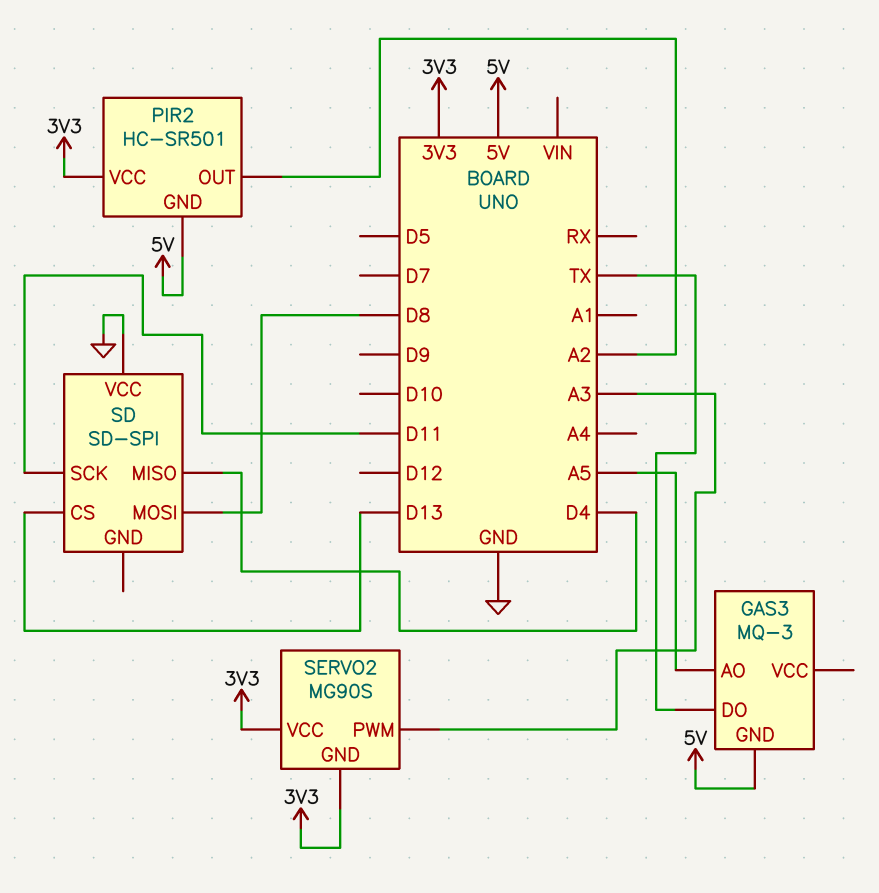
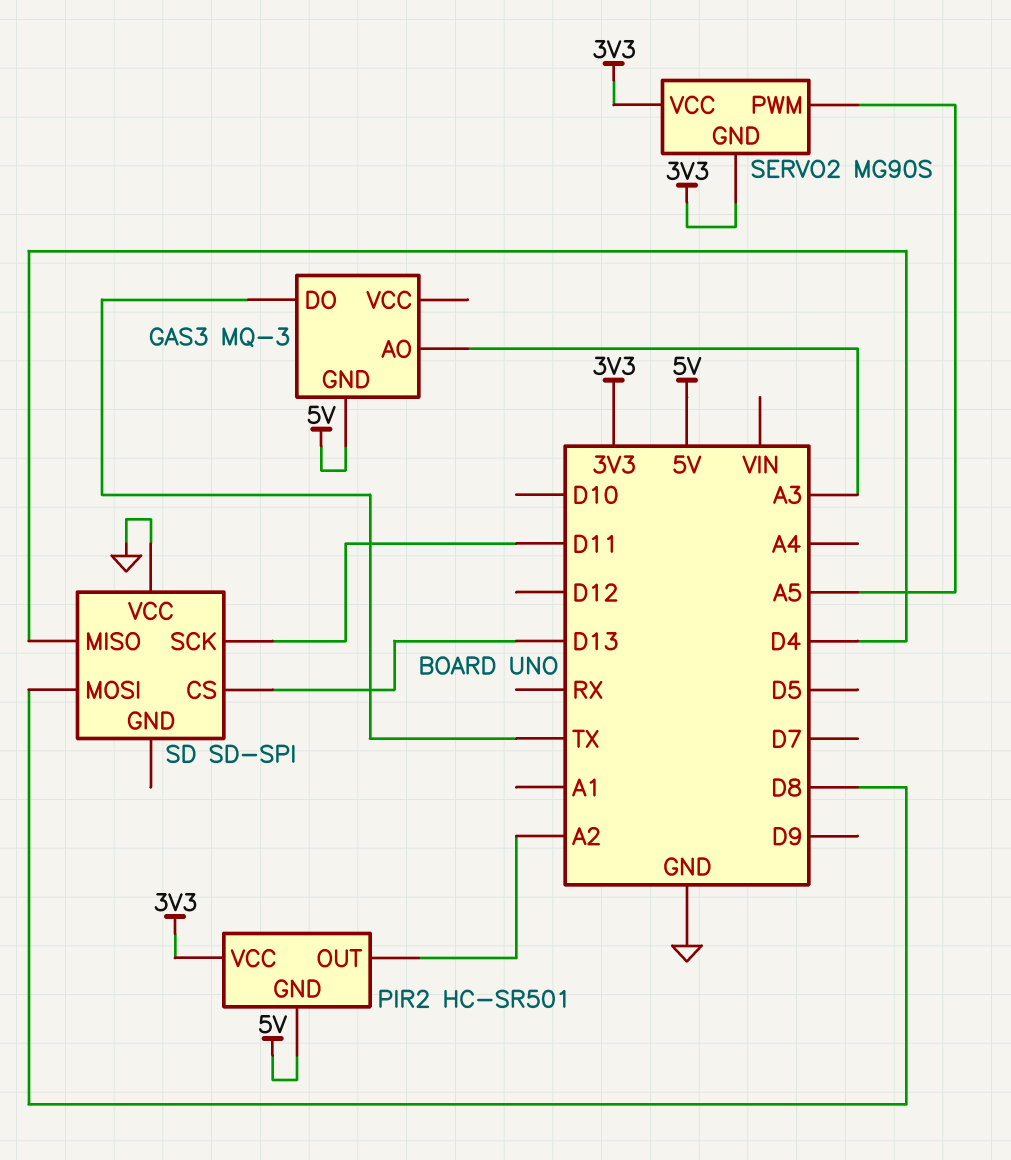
GAS3 pin AO: A5 -> A3
SERVO2 pin PWM: A3 -> A5

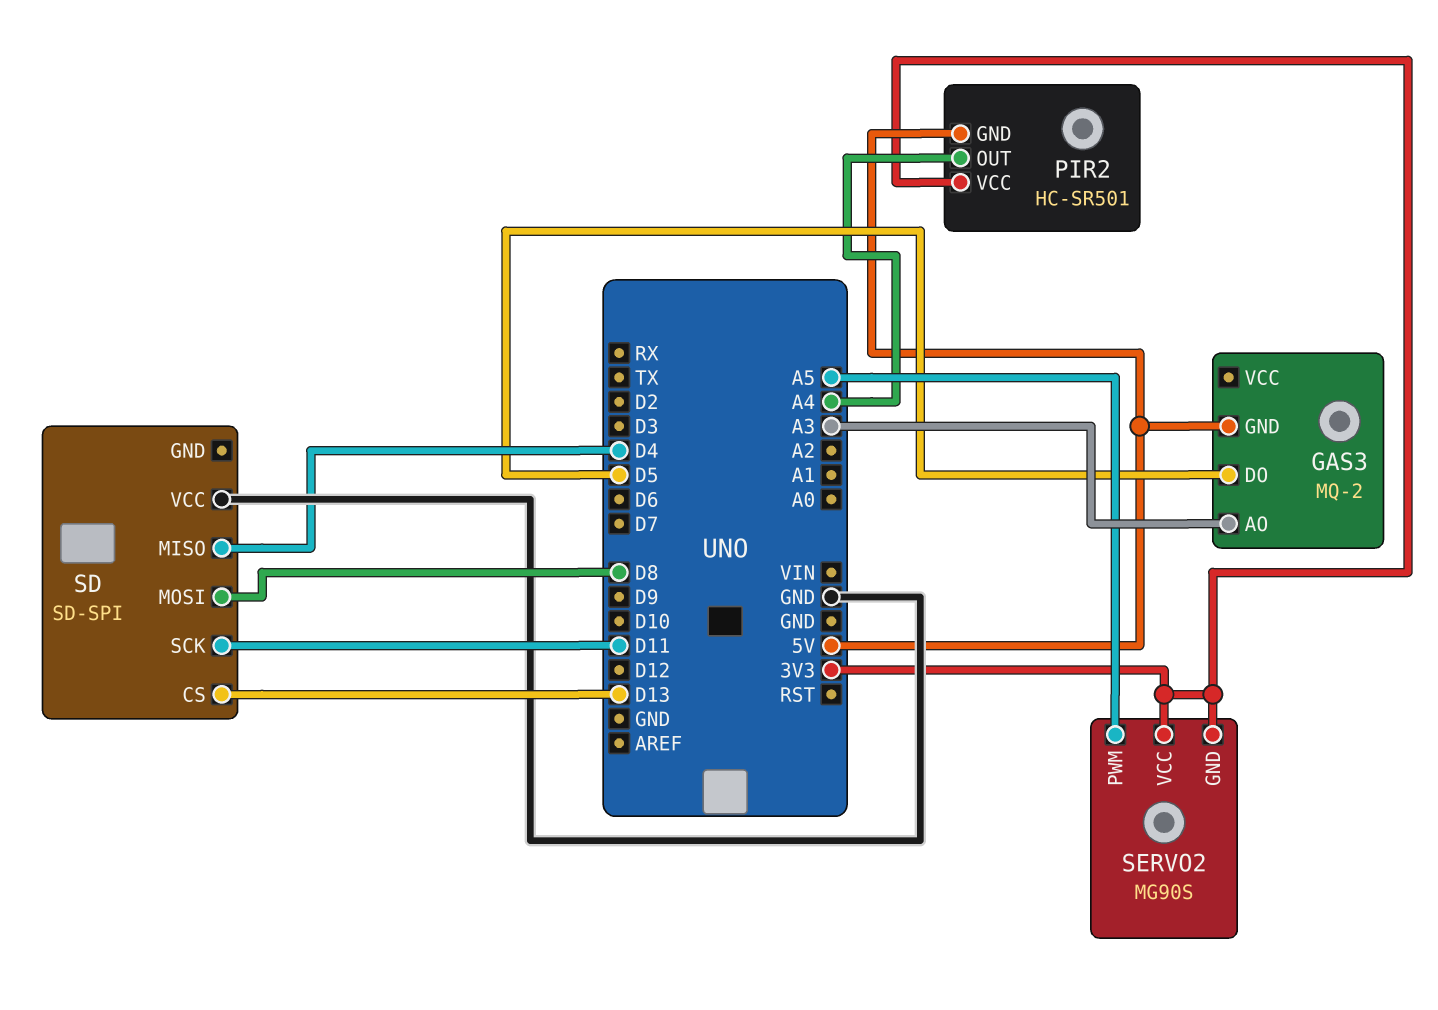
GAS3: MQ-3 -> MQ-2
GAS3 pin DO: TX -> D5
PIR2 pin OUT: A2 -> A4

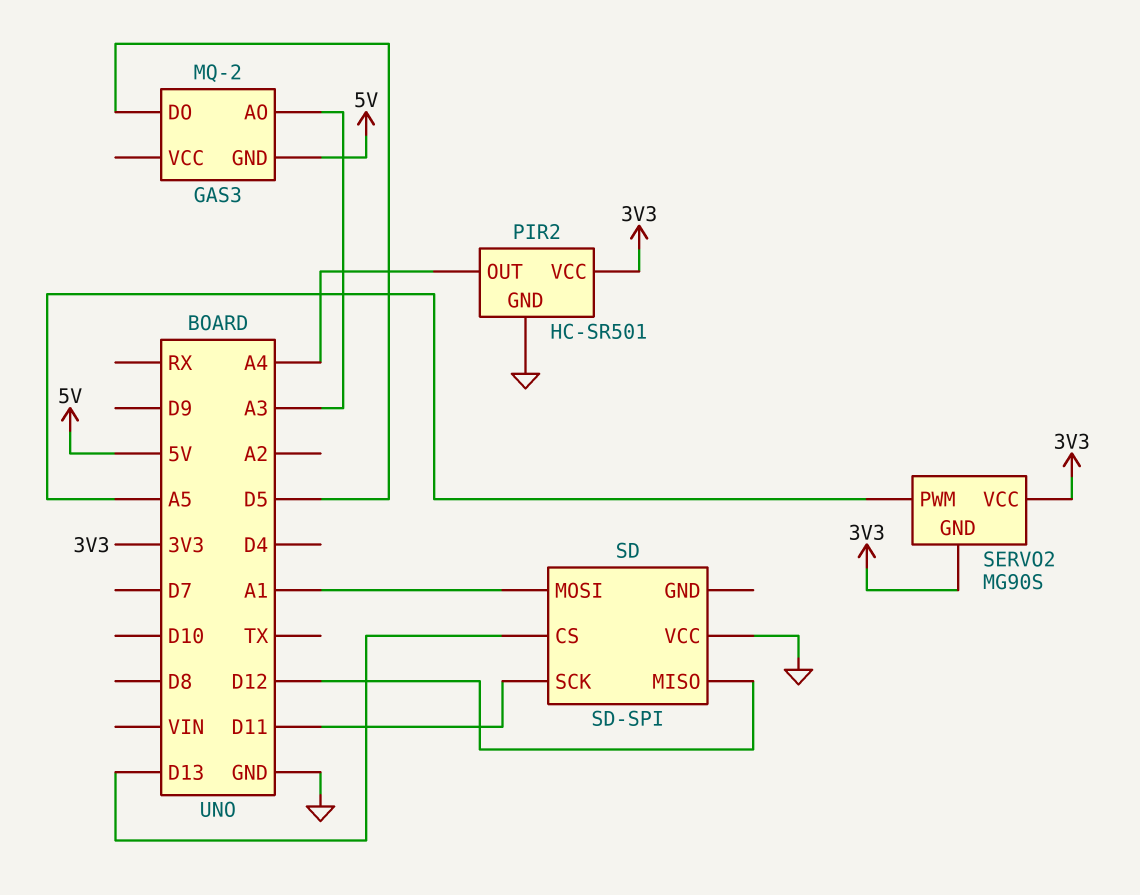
PIR2 pin GND: 5V -> GND
SD pin MISO: D4 -> D12
SD pin MOSI: D8 -> A1

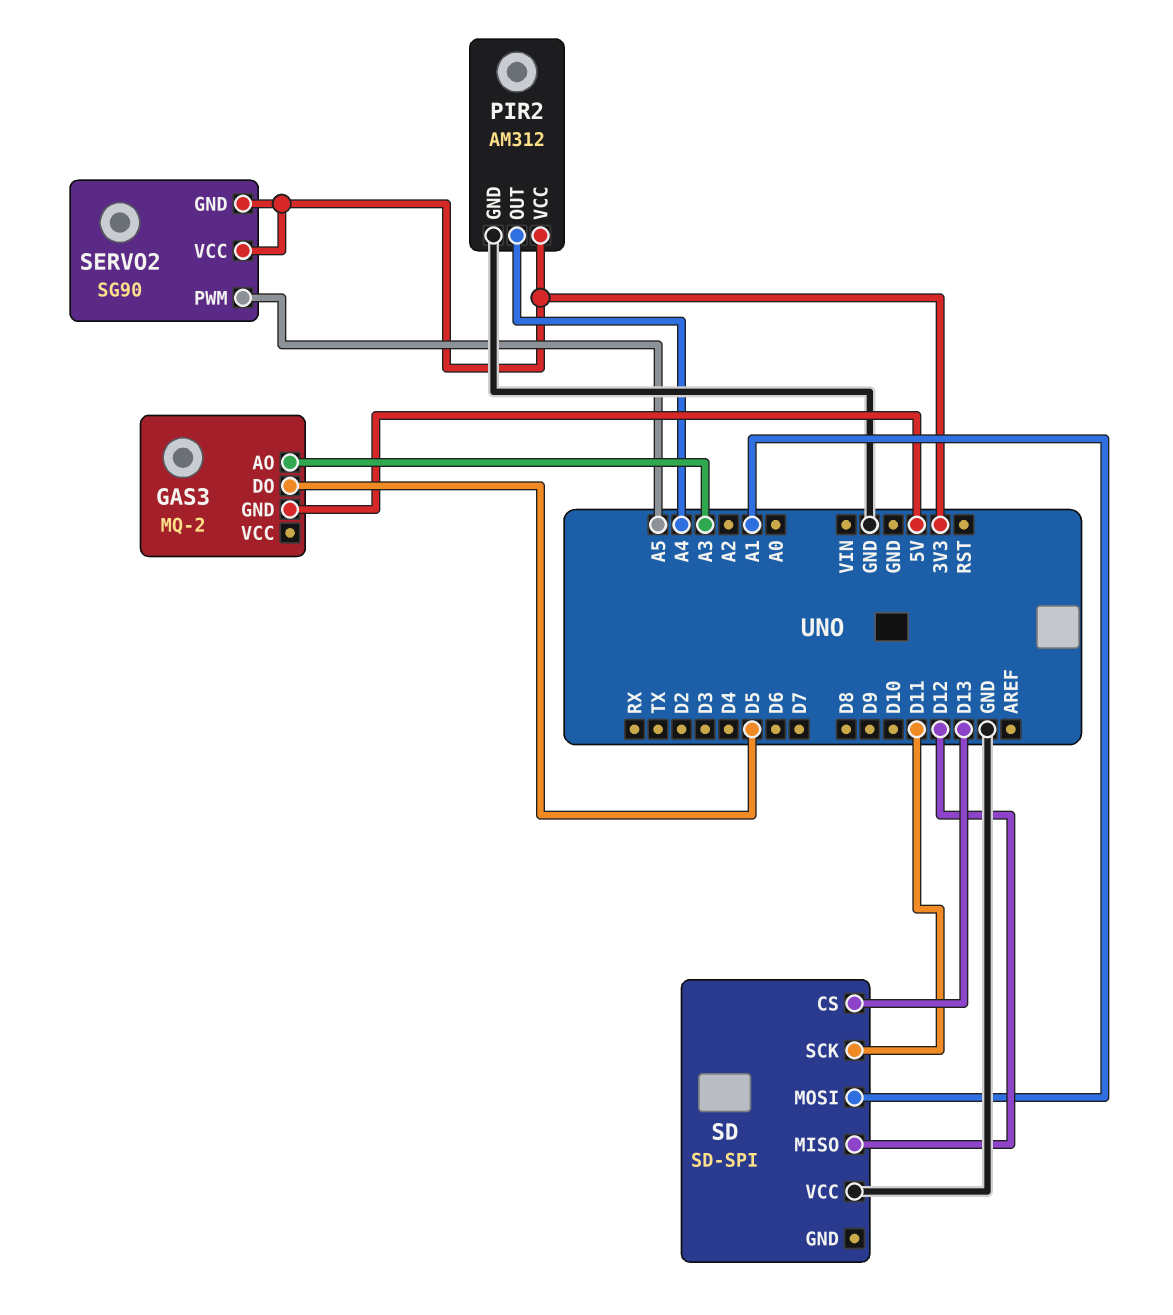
PIR2: HC-SR501 -> AM312
SERVO2: MG90S -> SG90

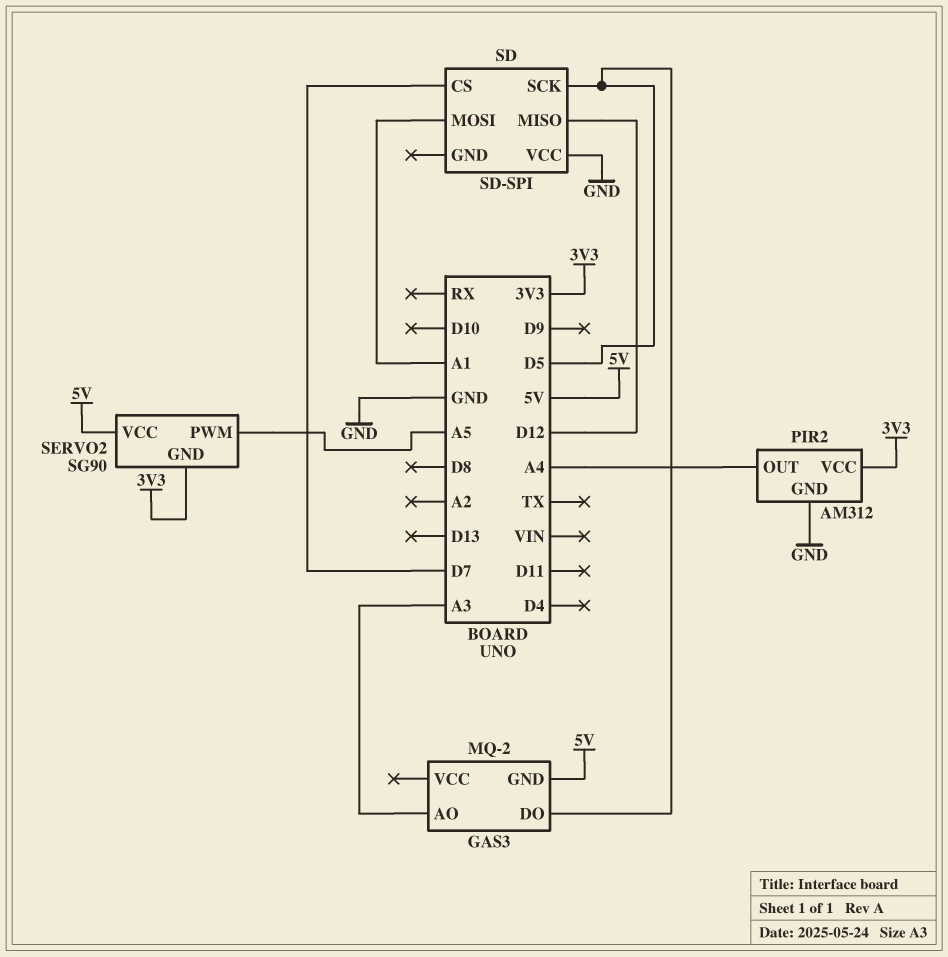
SD pin CS: D13 -> D7
SD pin SCK: D11 -> D5
SERVO2 pin VCC: 3V3 -> 5V

